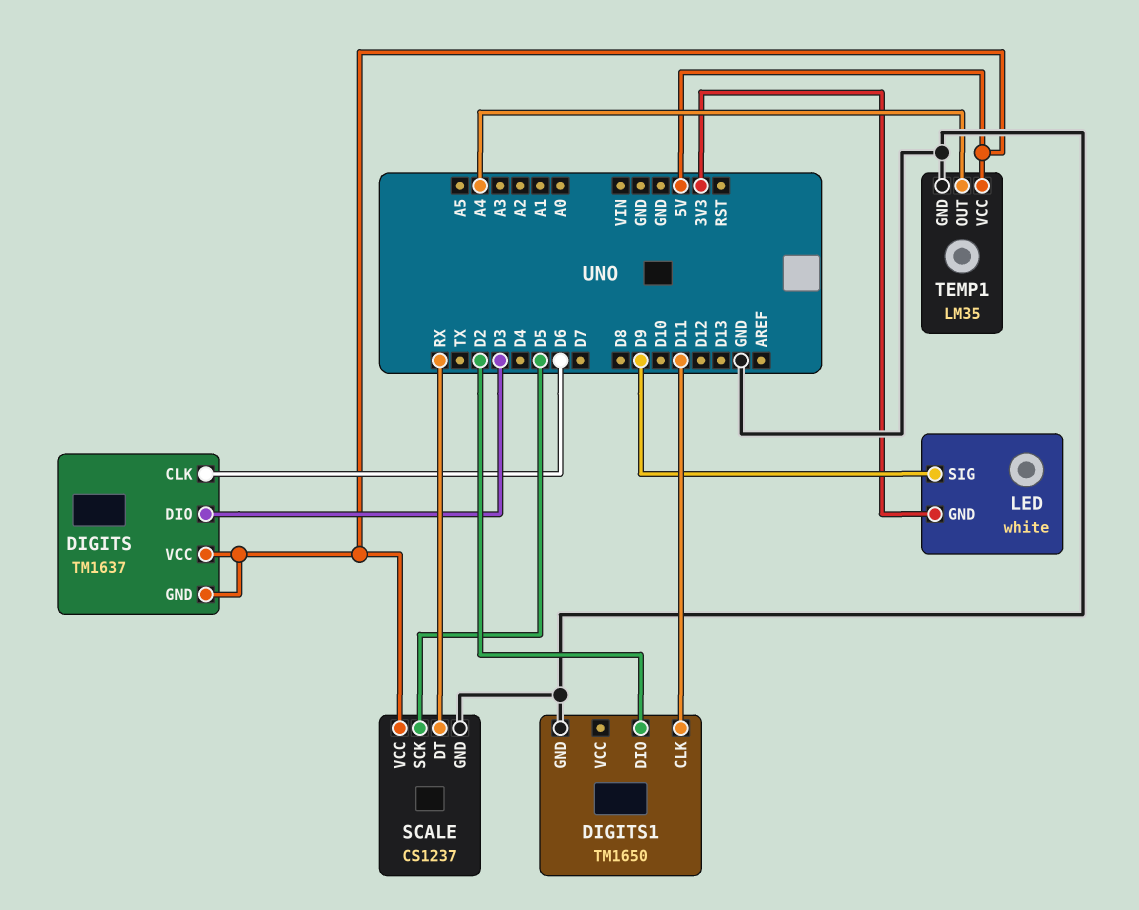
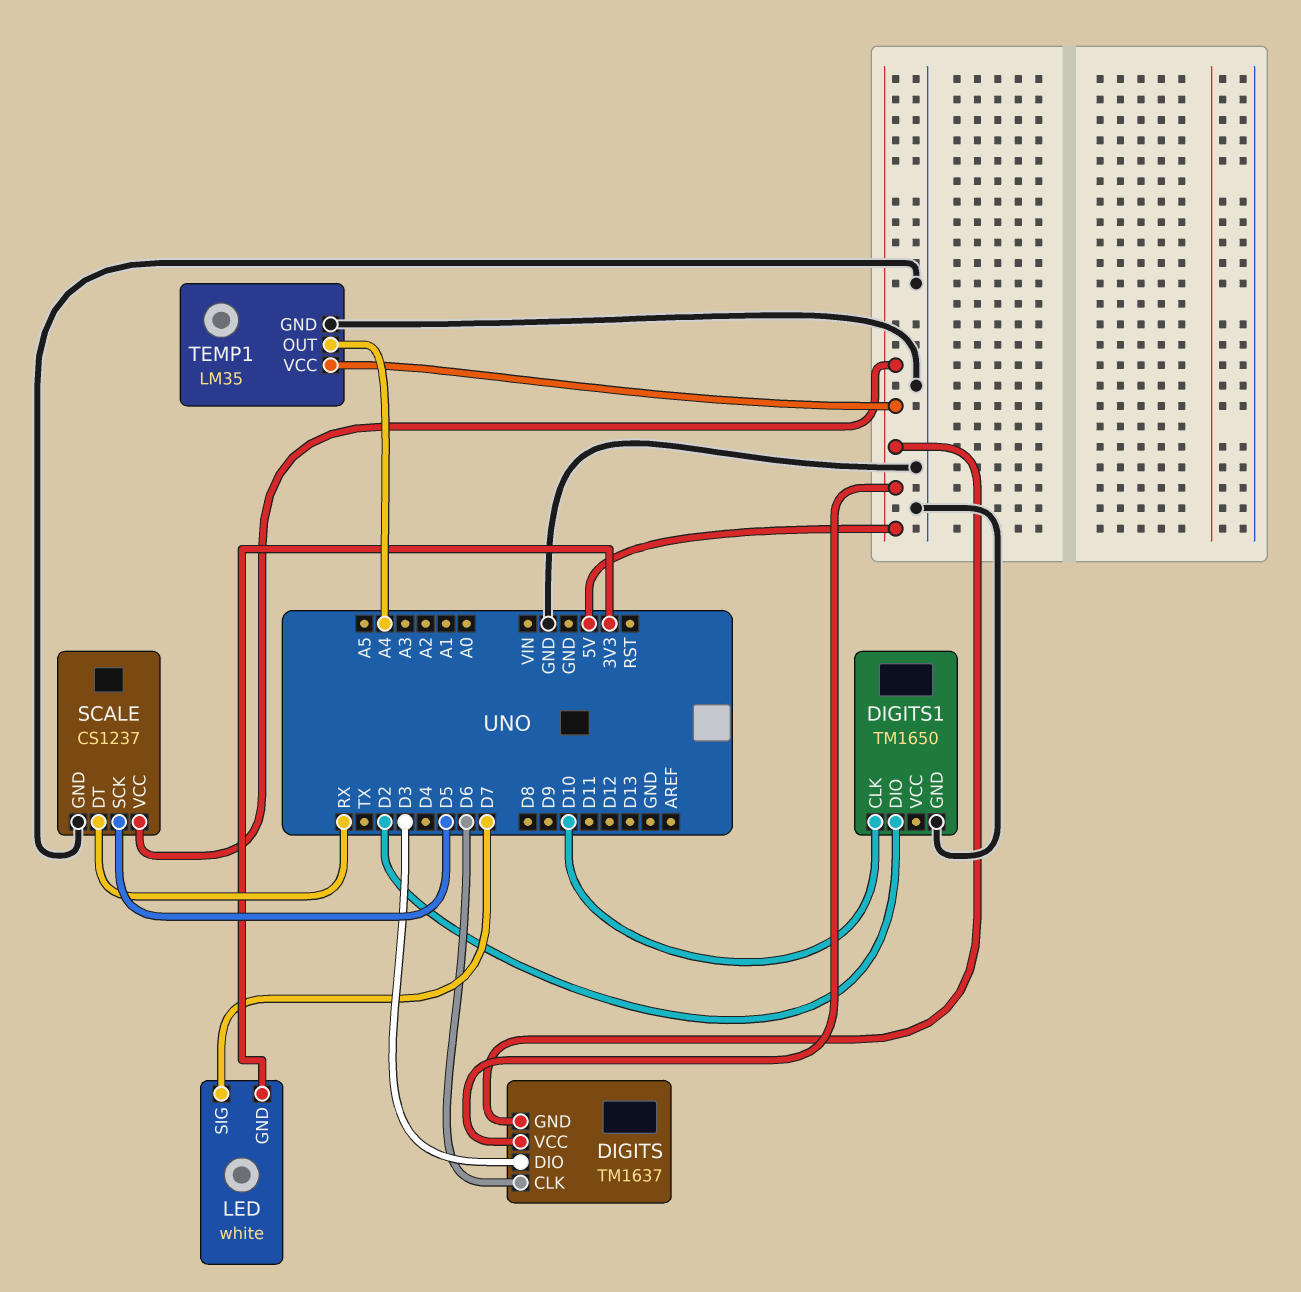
DIGITS1 pin CLK: D11 -> D10
LED pin SIG: D9 -> D7

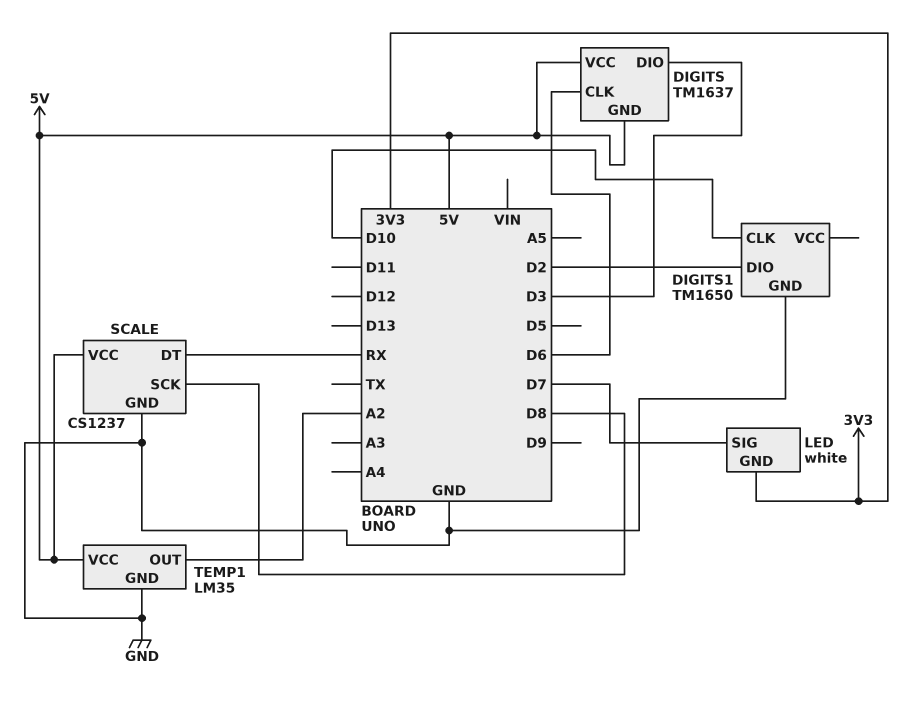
SCALE pin SCK: D5 -> D8
TEMP1 pin OUT: A4 -> A2

